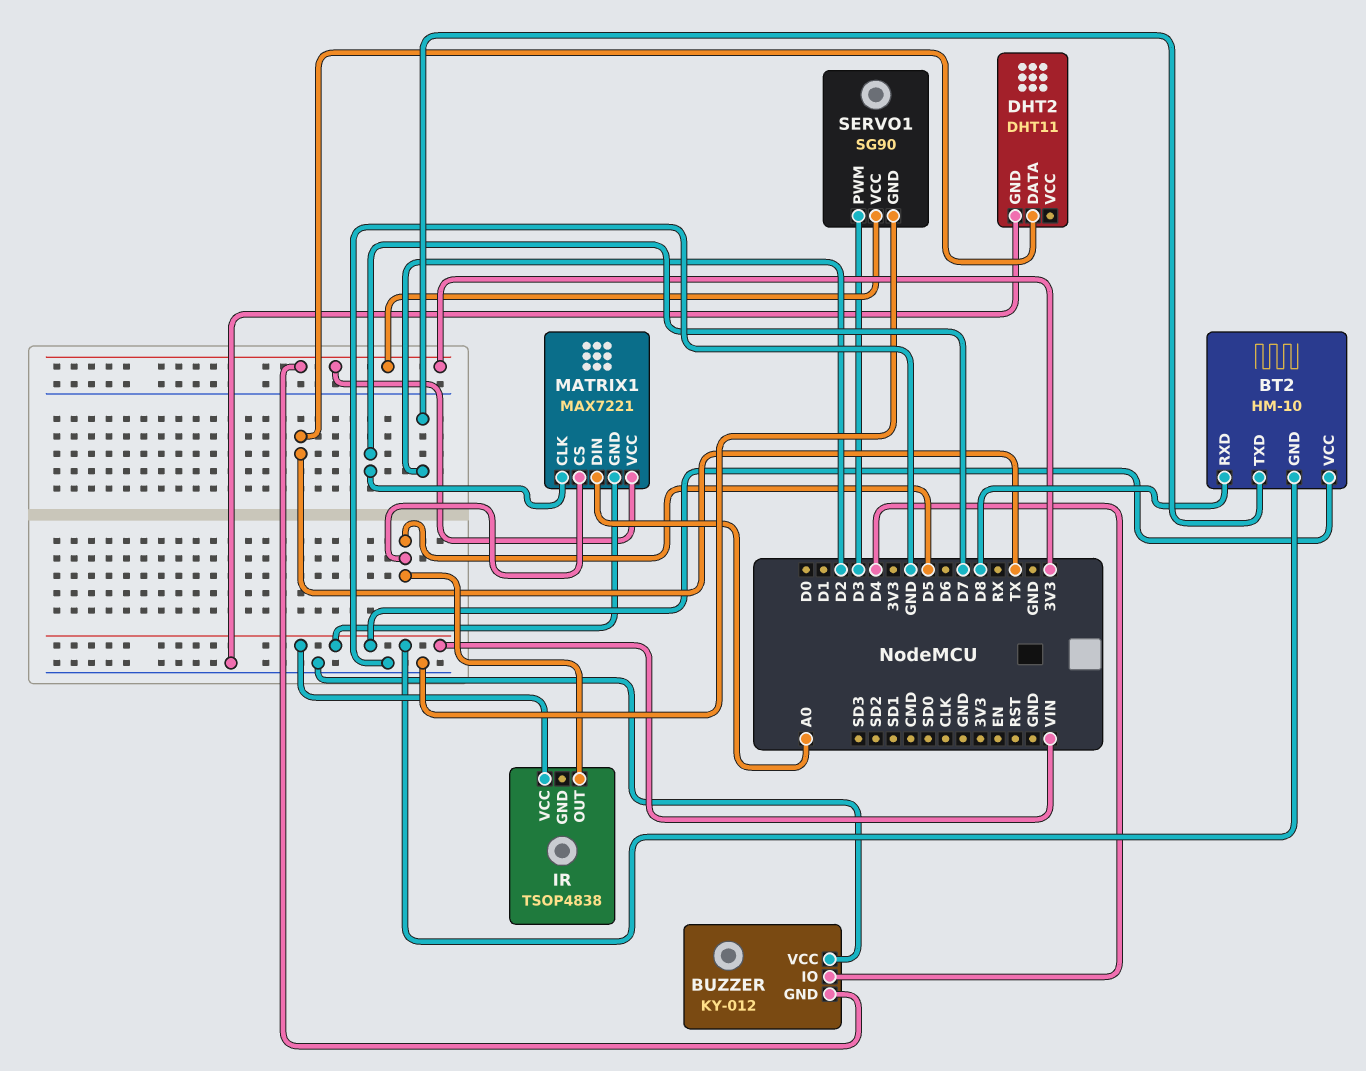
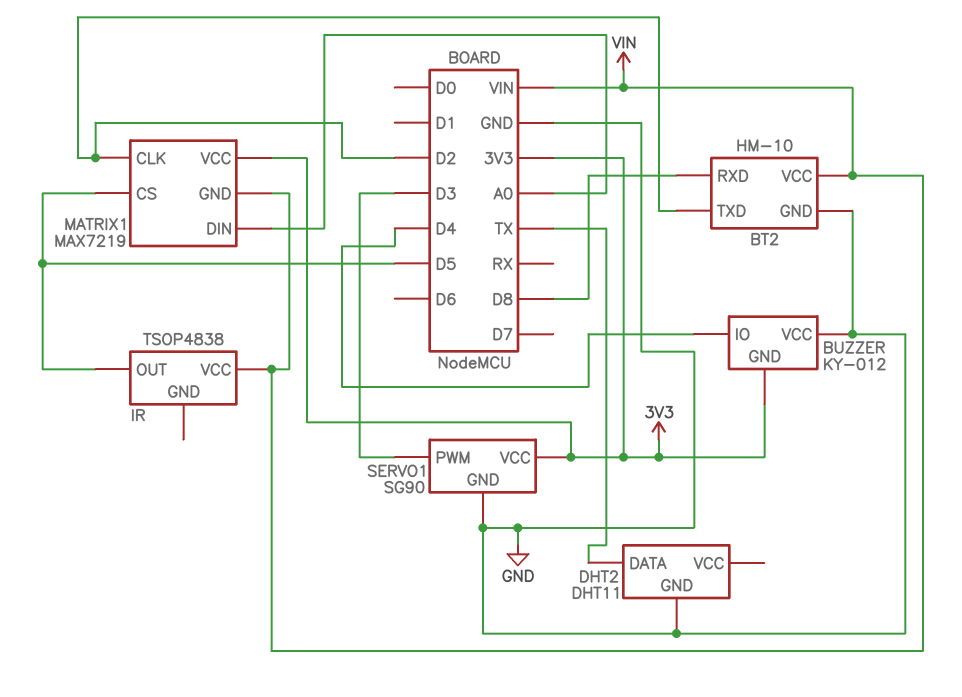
BT2 pin GND: VIN -> GND
MATRIX1: MAX7221 -> MAX7219
MATRIX1 pin CLK: D7 -> D2

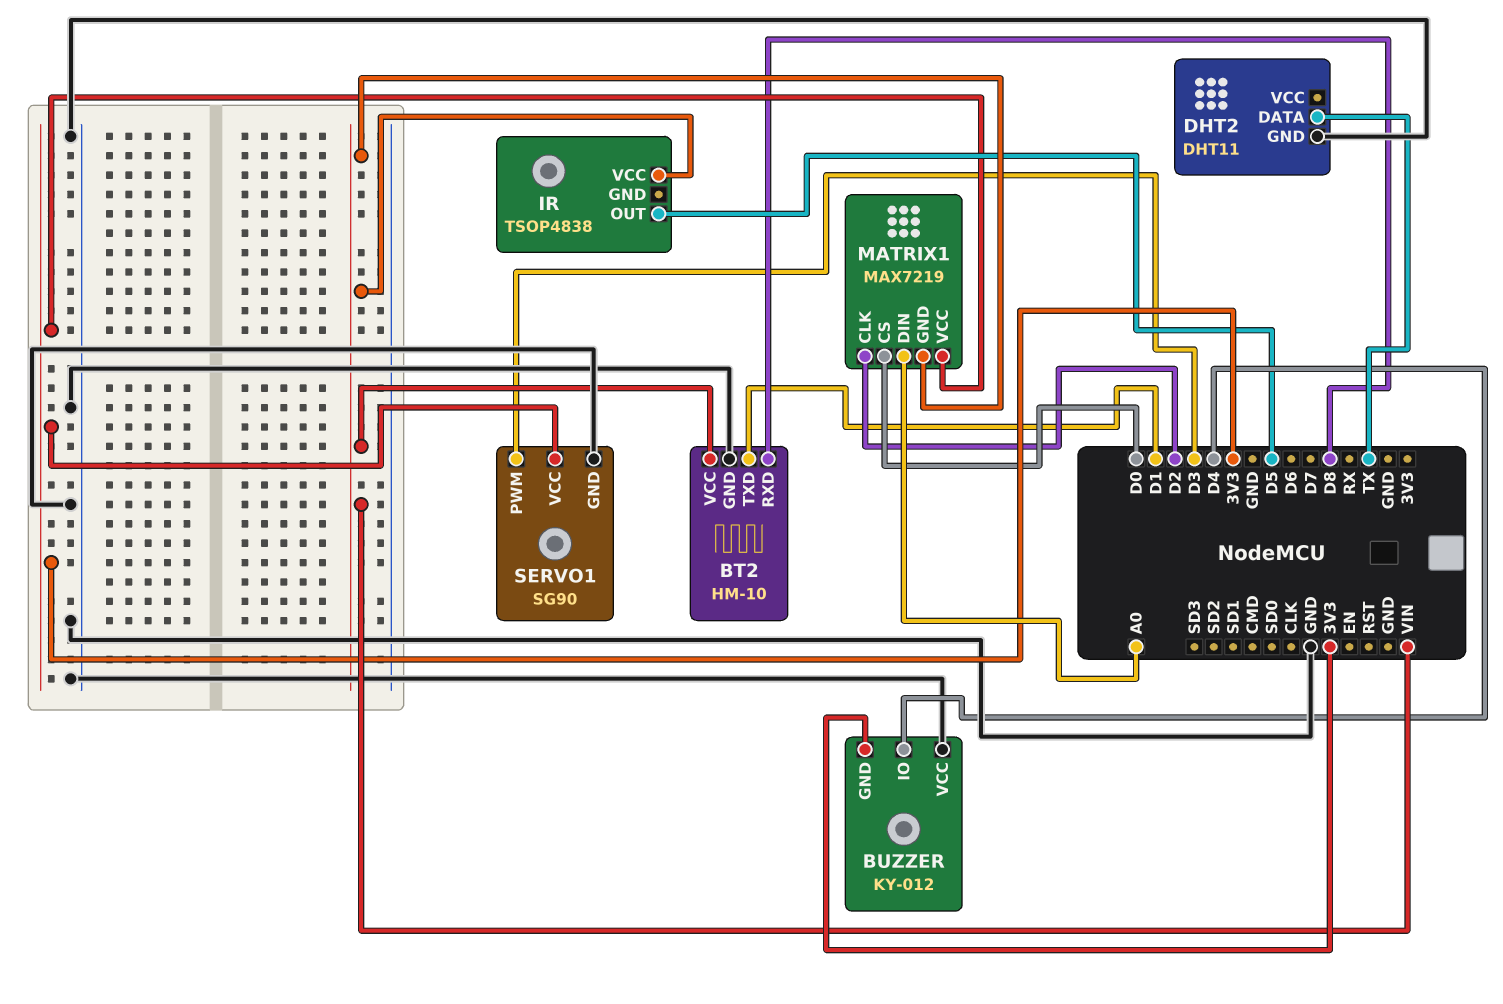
BT2 pin TXD: D2 -> D1
MATRIX1 pin CS: D5 -> D0

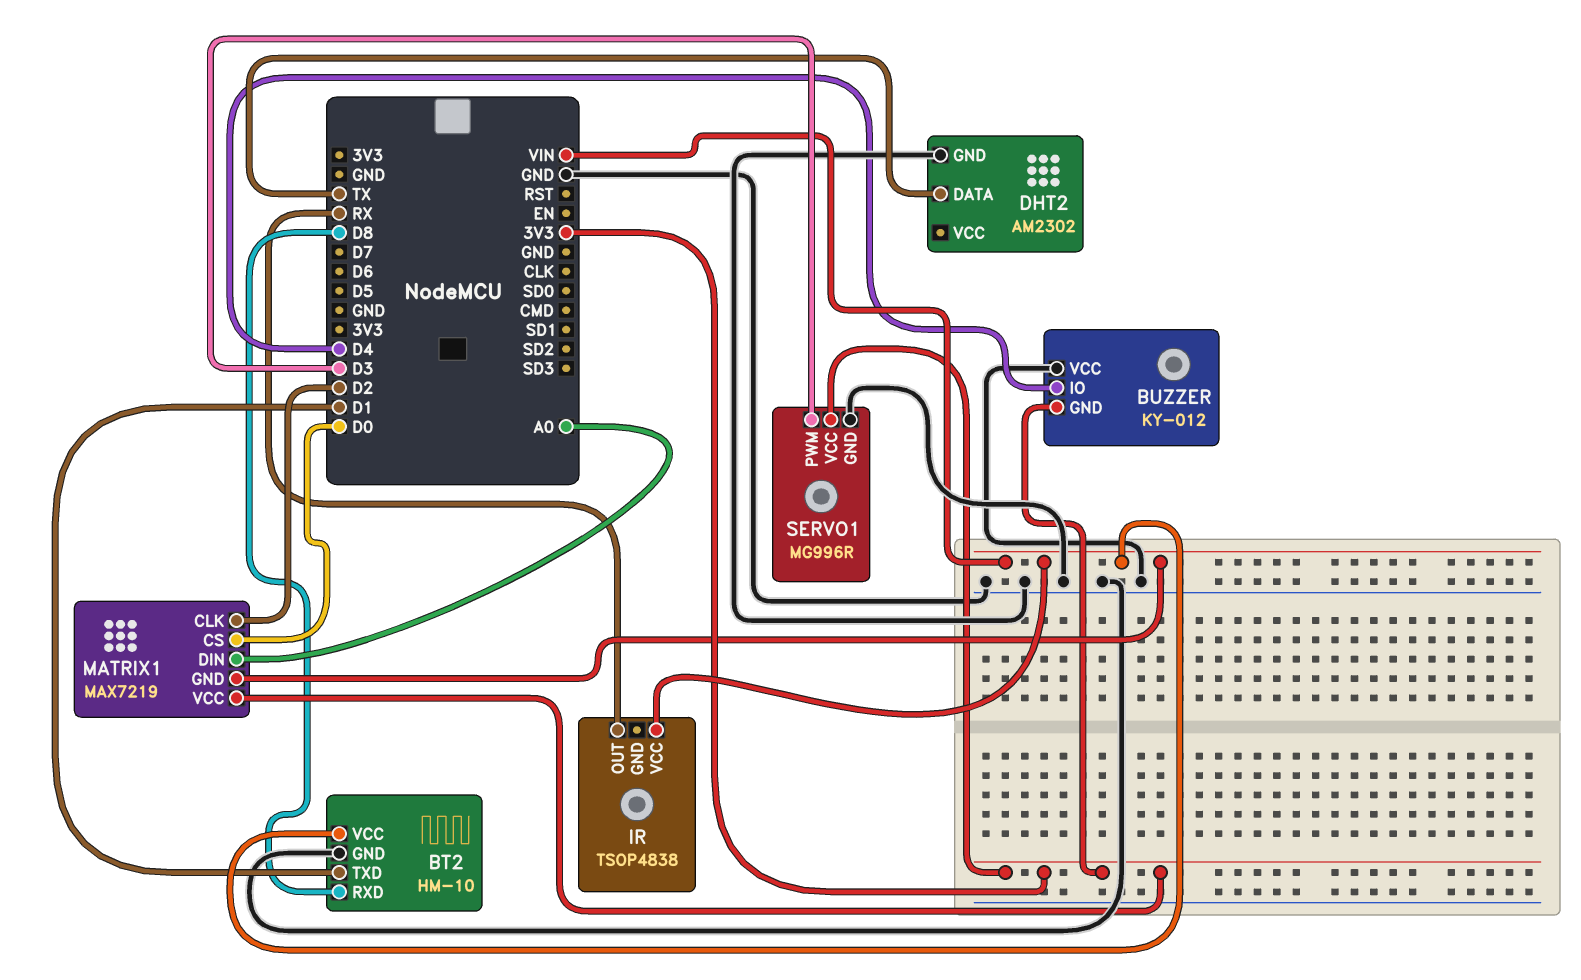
DHT2: DHT11 -> AM2302
IR pin OUT: D5 -> RX
SERVO1: SG90 -> MG996R

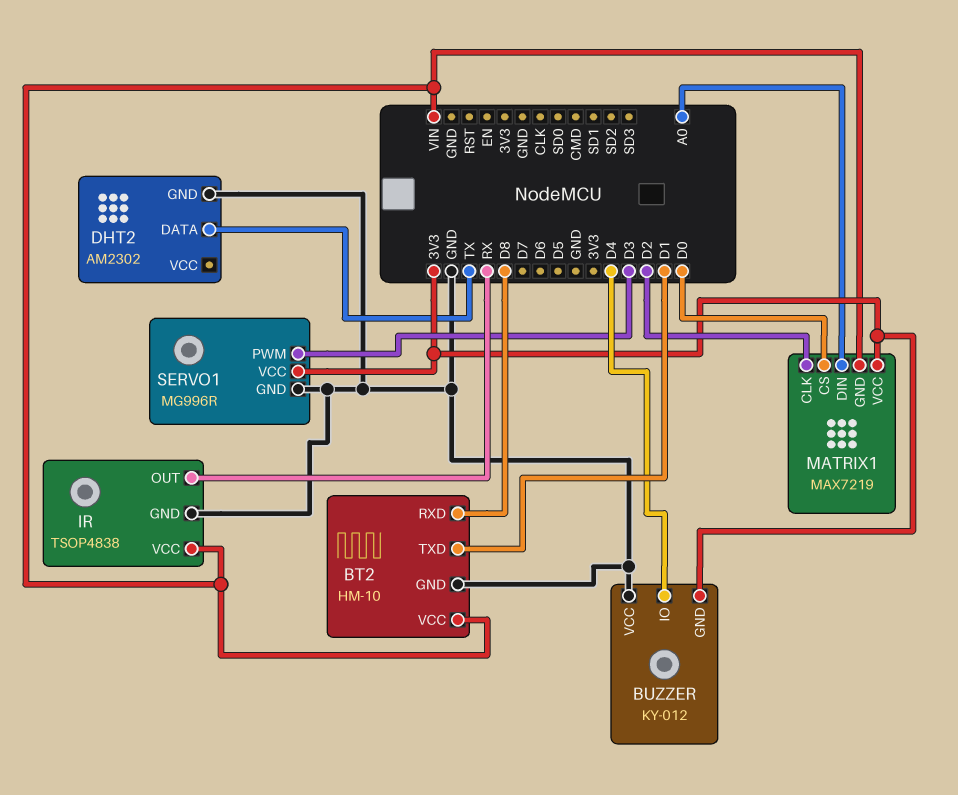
IR pin GND: none -> GND

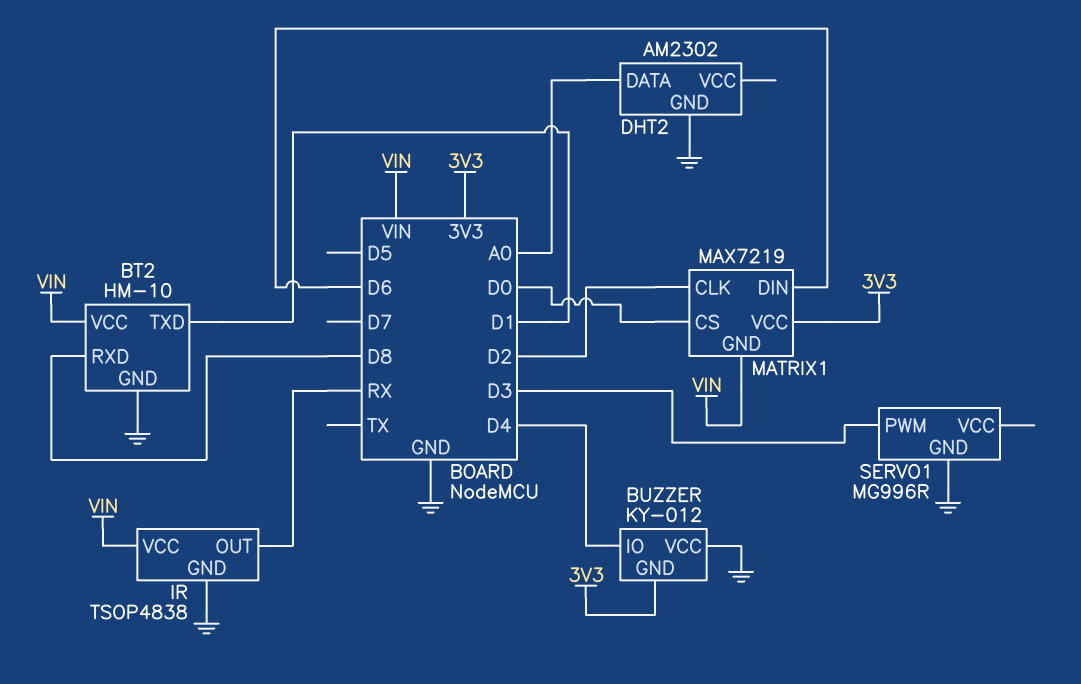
DHT2 pin DATA: TX -> A0
MATRIX1 pin DIN: A0 -> D6
SERVO1 pin VCC: 3V3 -> none

